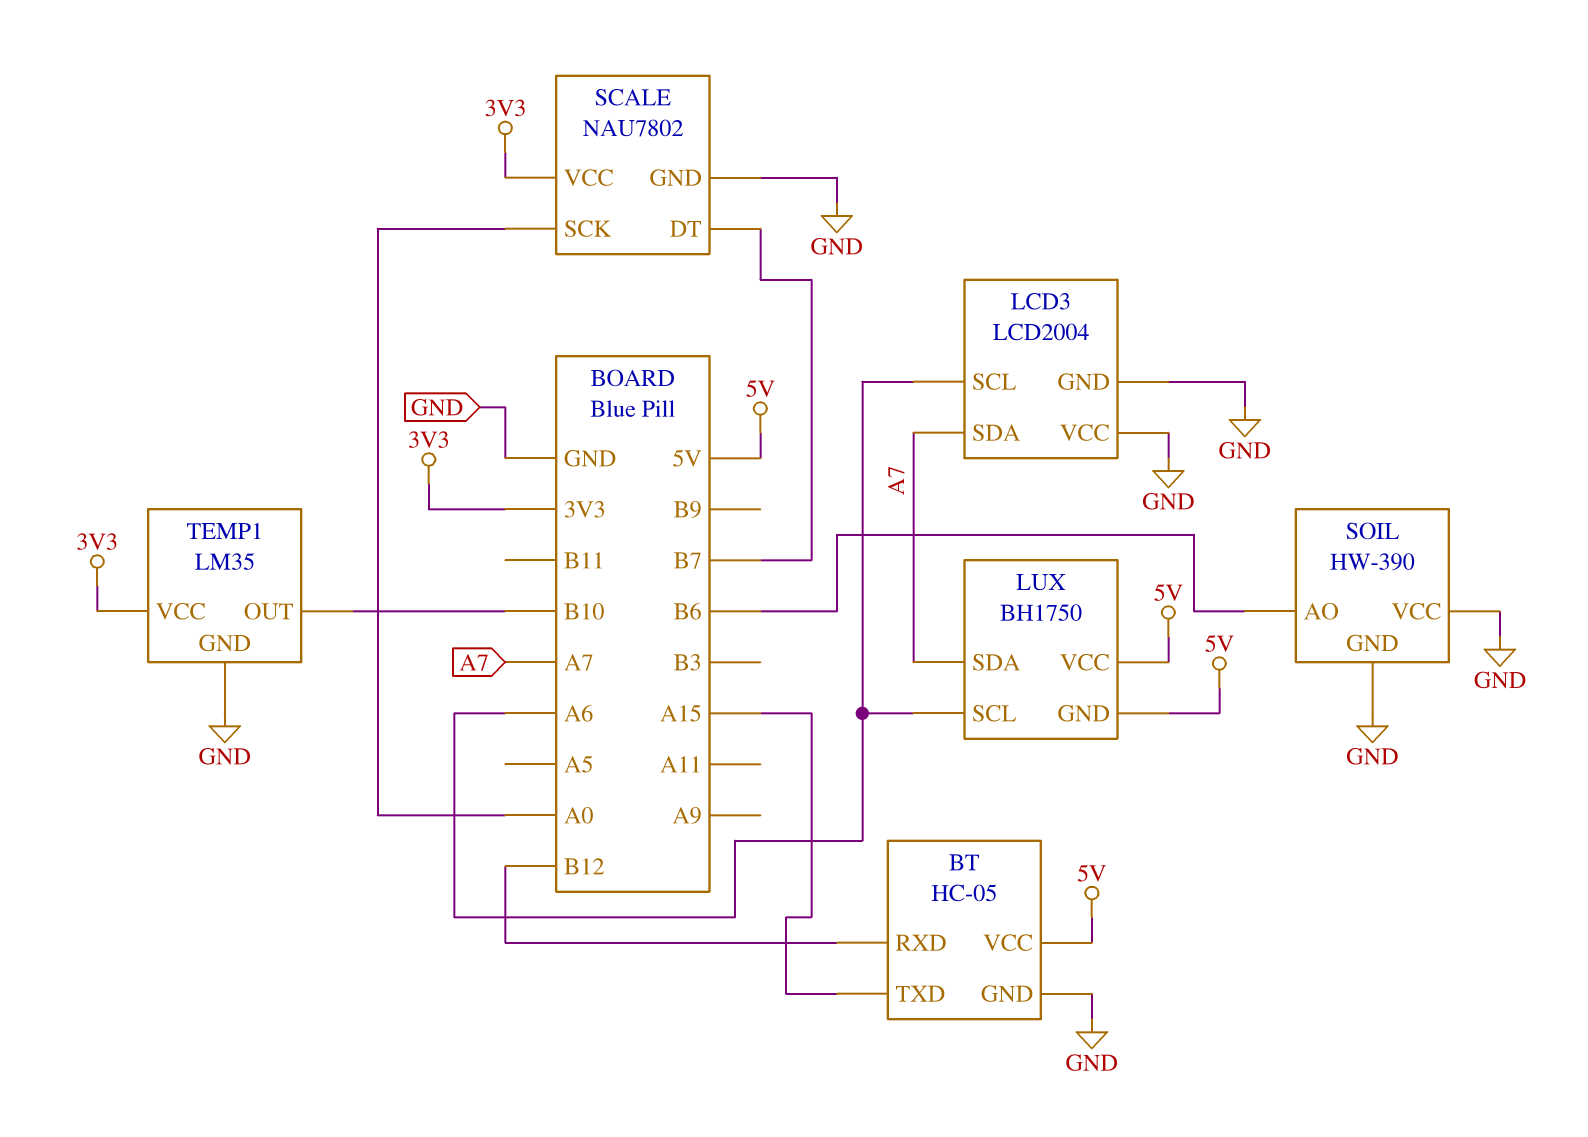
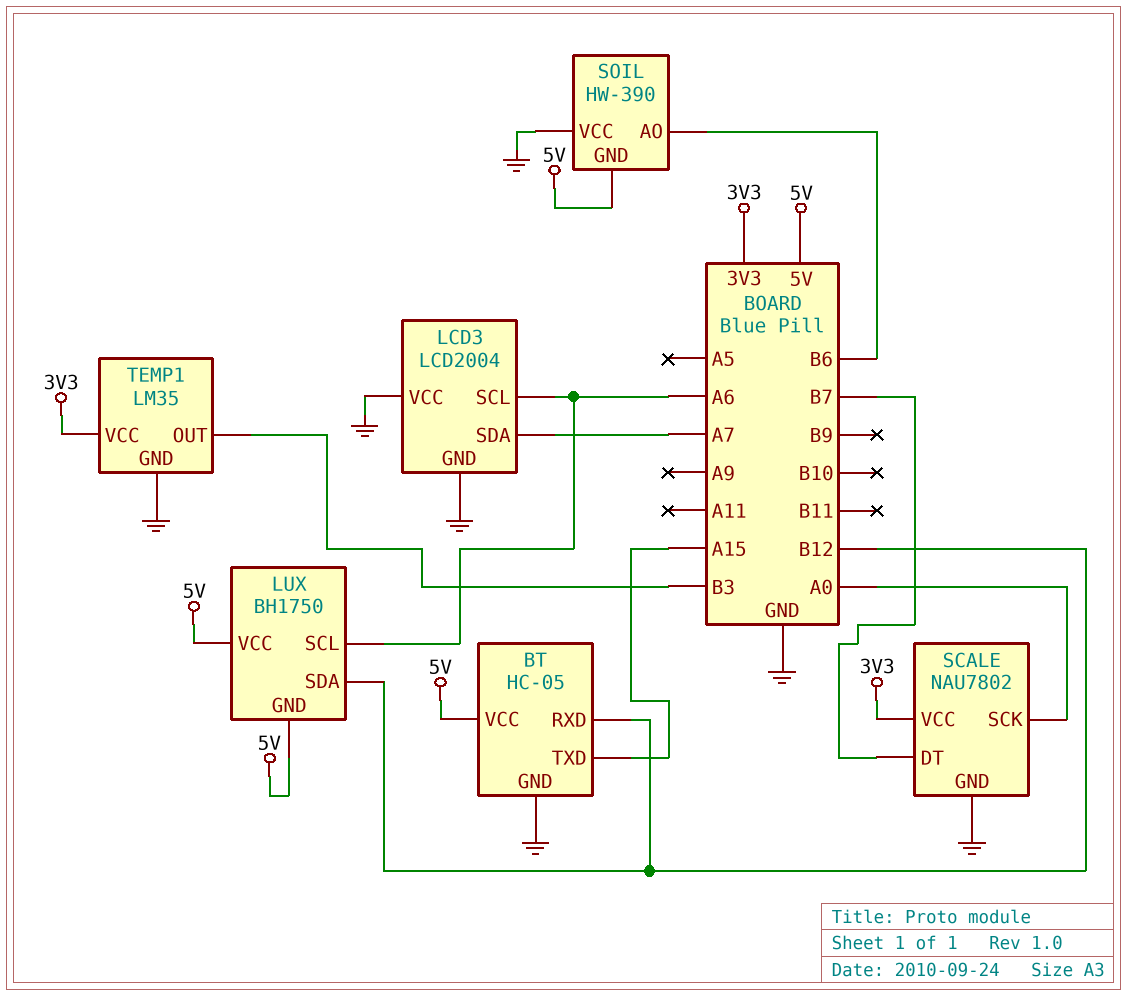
LUX pin SDA: A7 -> B12
SOIL pin GND: GND -> 5V
TEMP1 pin OUT: B10 -> B3

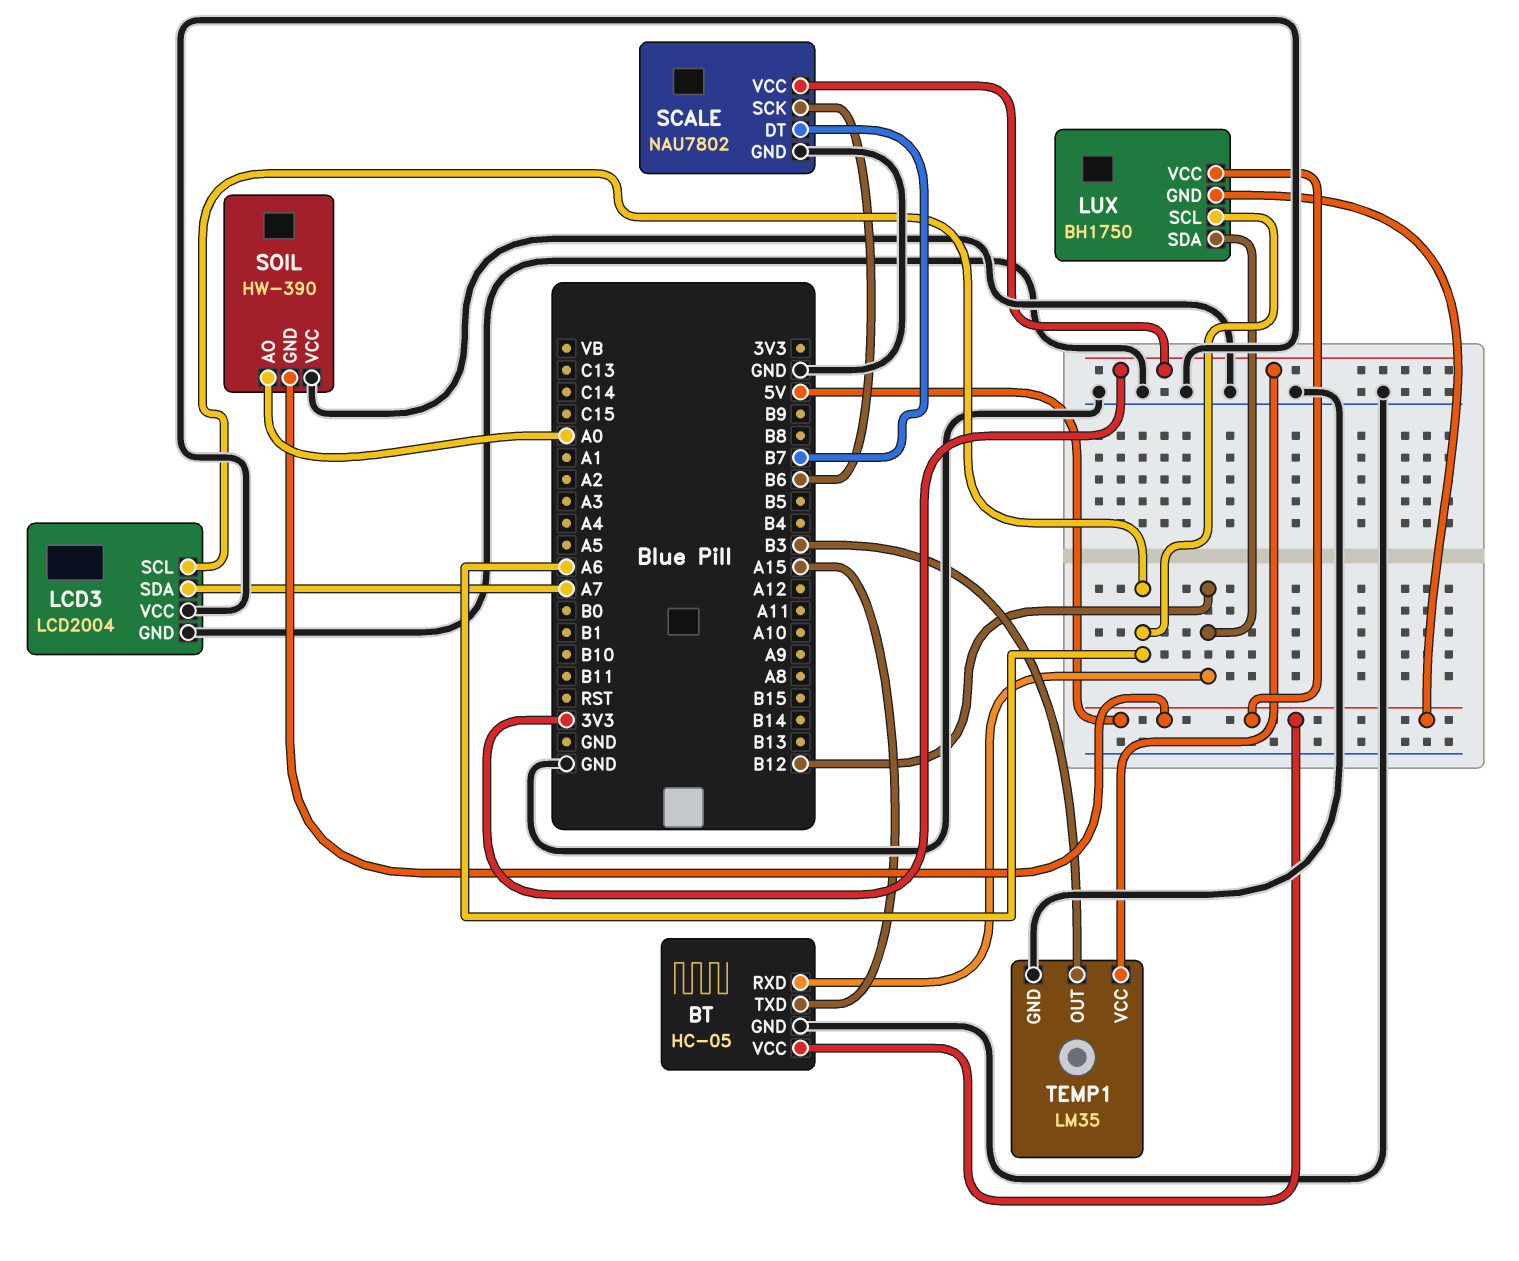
SCALE pin SCK: A0 -> B6
SOIL pin AO: B6 -> A0

